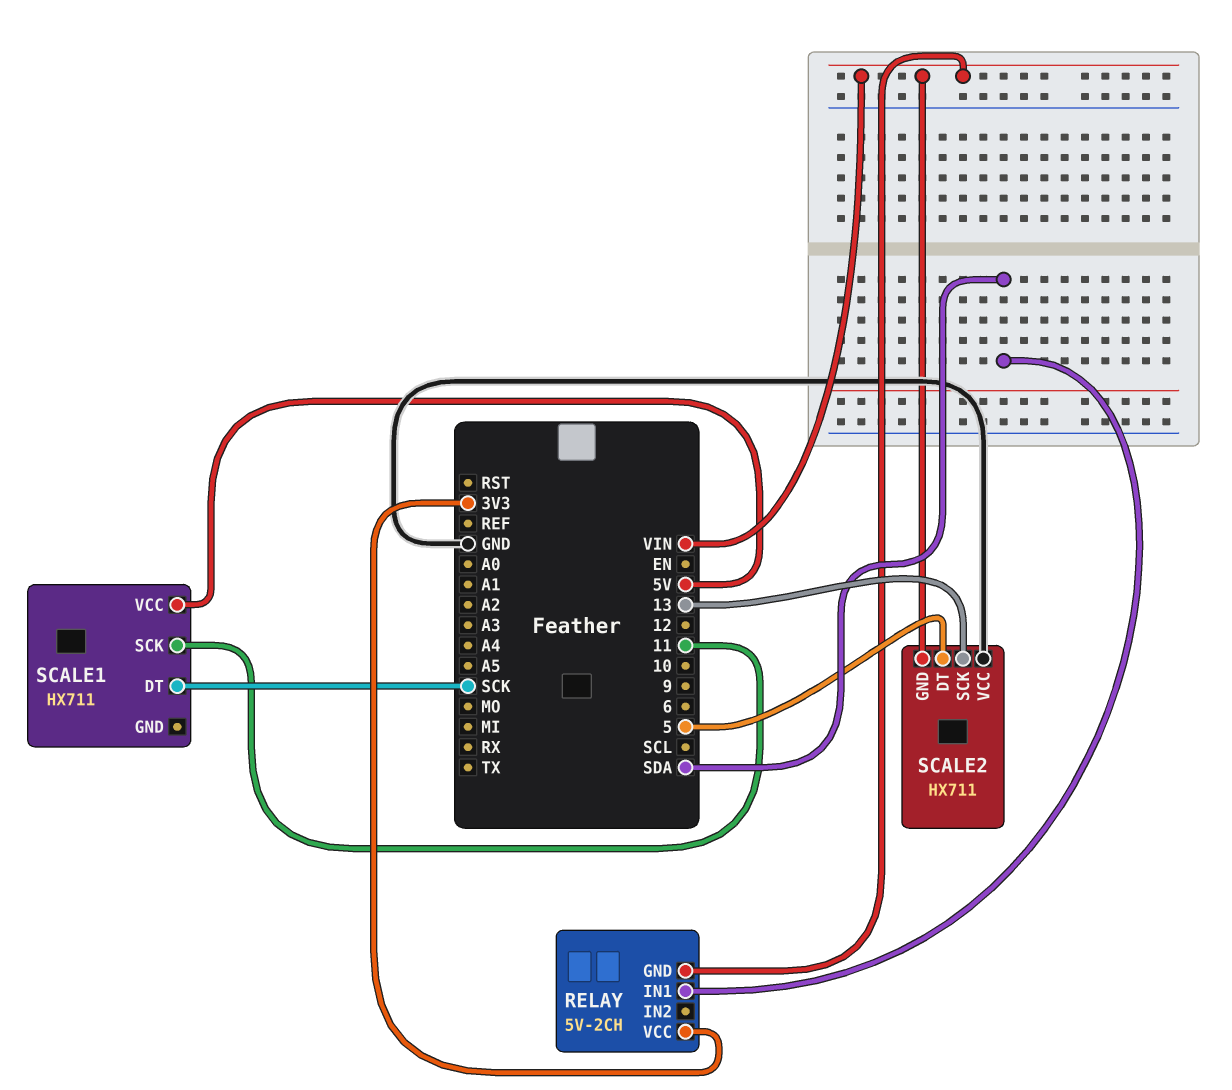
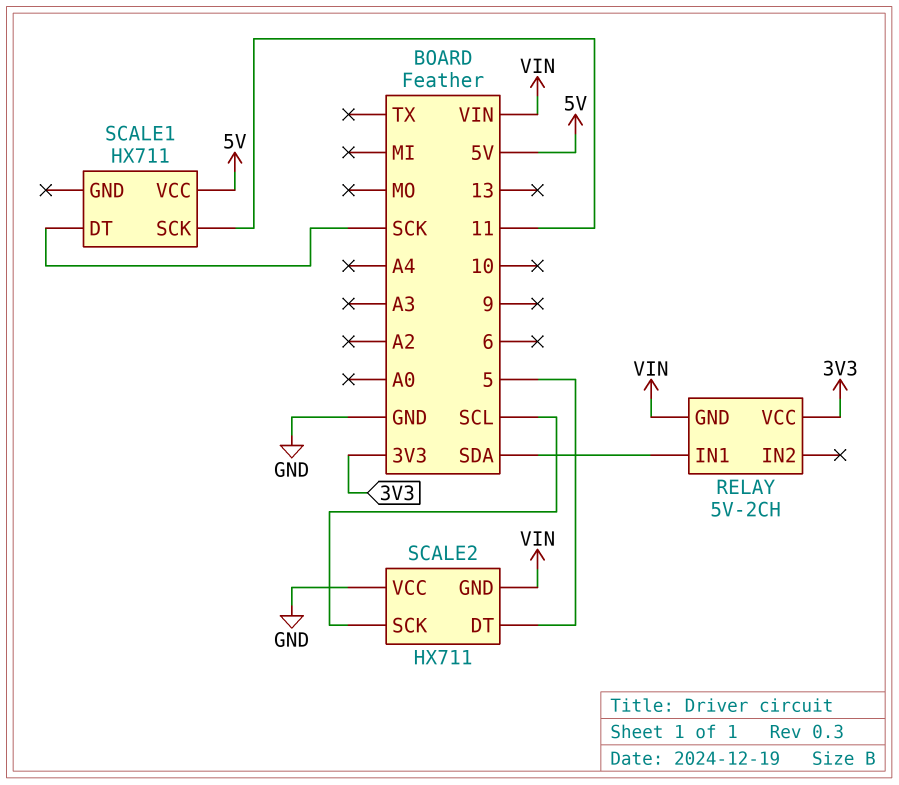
SCALE2 pin SCK: 13 -> SCL

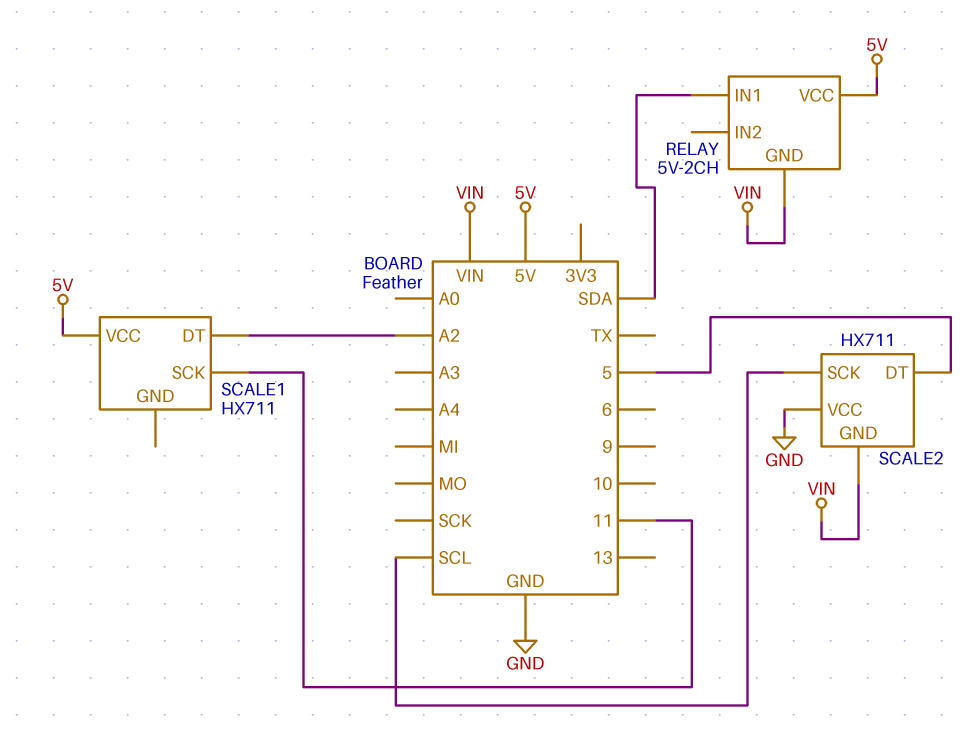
RELAY pin VCC: 3V3 -> 5V
SCALE1 pin DT: SCK -> A2

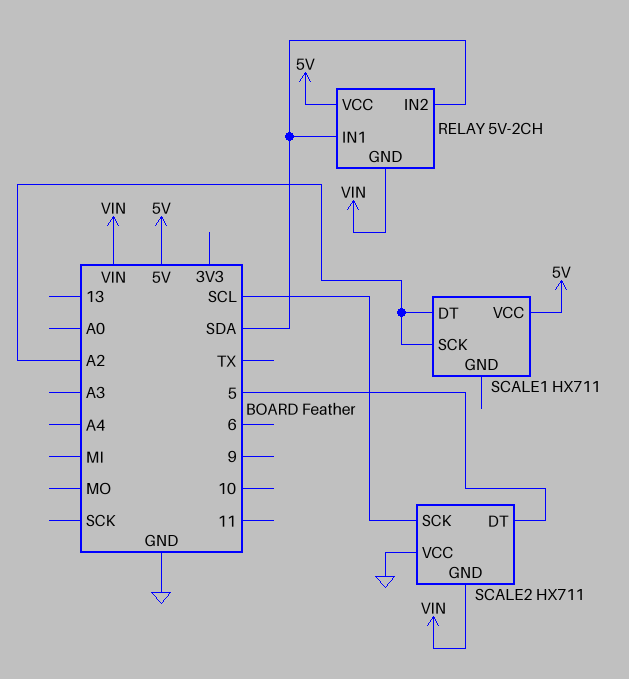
RELAY pin IN2: none -> SDA
SCALE1 pin SCK: 11 -> A2

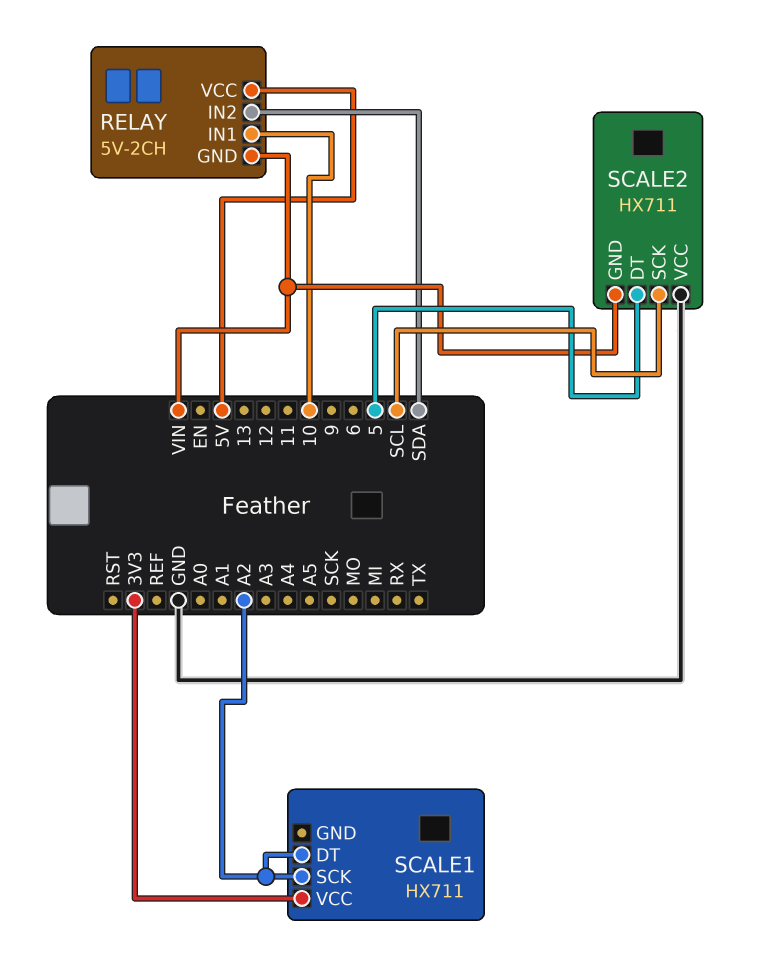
RELAY pin IN1: SDA -> 10
SCALE1 pin VCC: 5V -> 3V3

